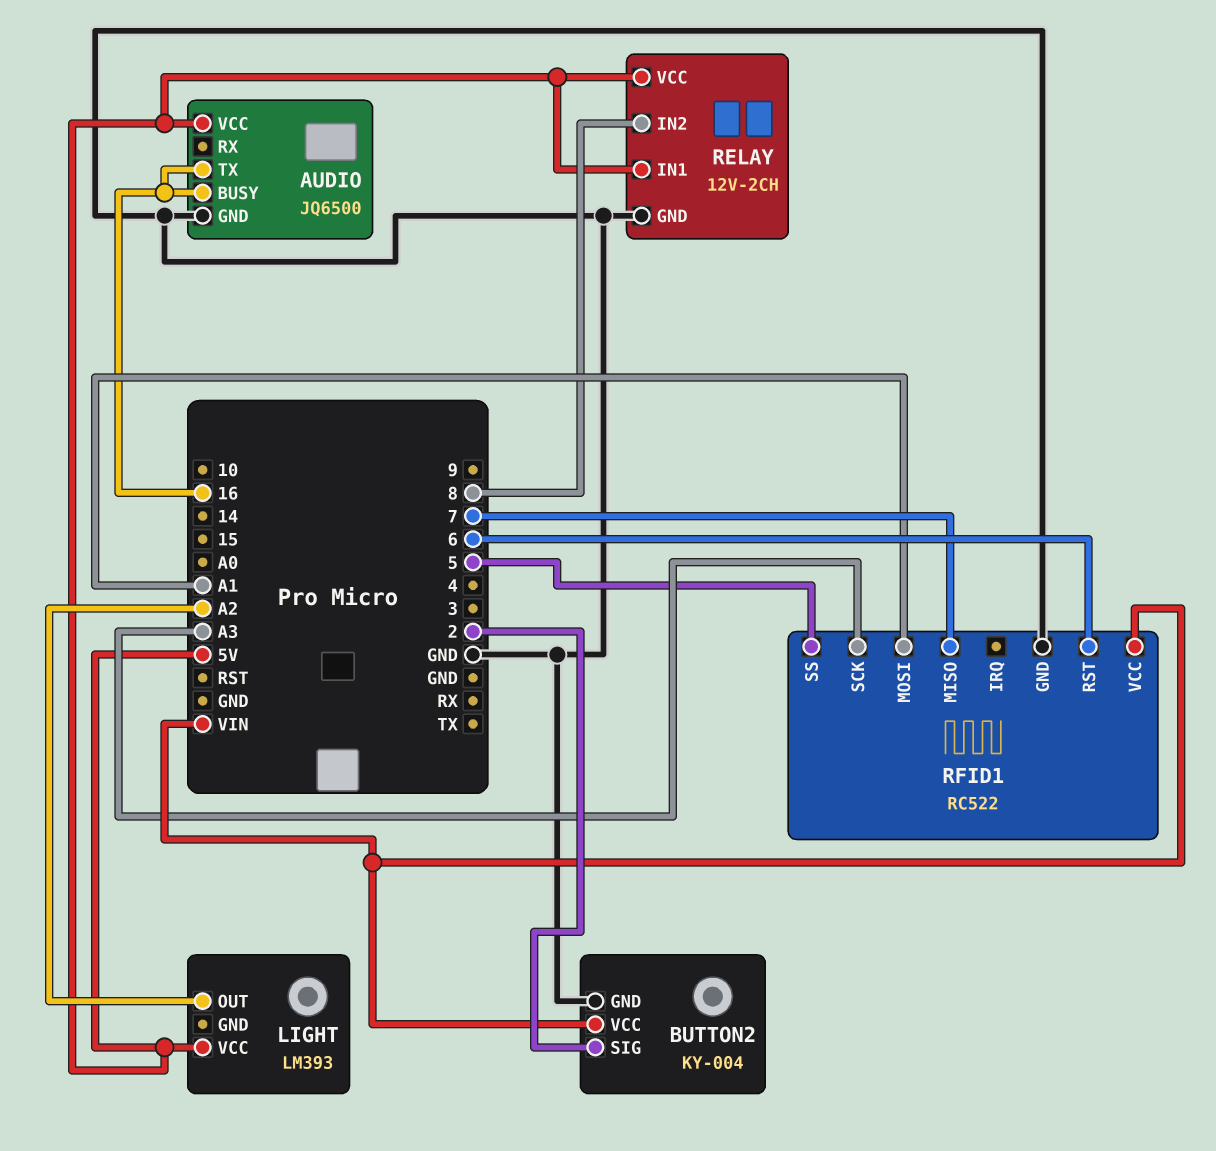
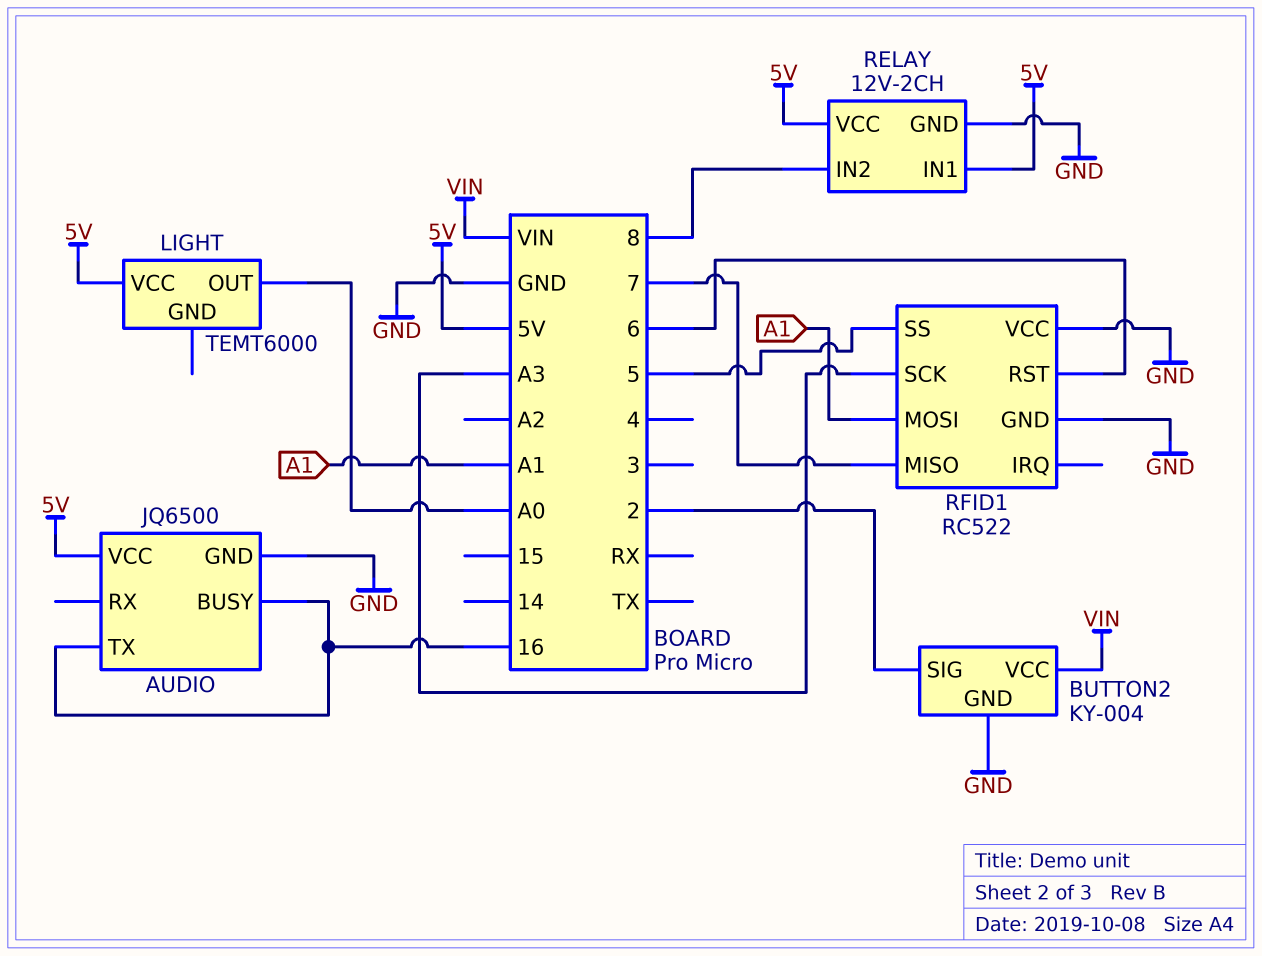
LIGHT: LM393 -> TEMT6000
LIGHT pin OUT: A2 -> A0
RFID1 pin VCC: VIN -> GND

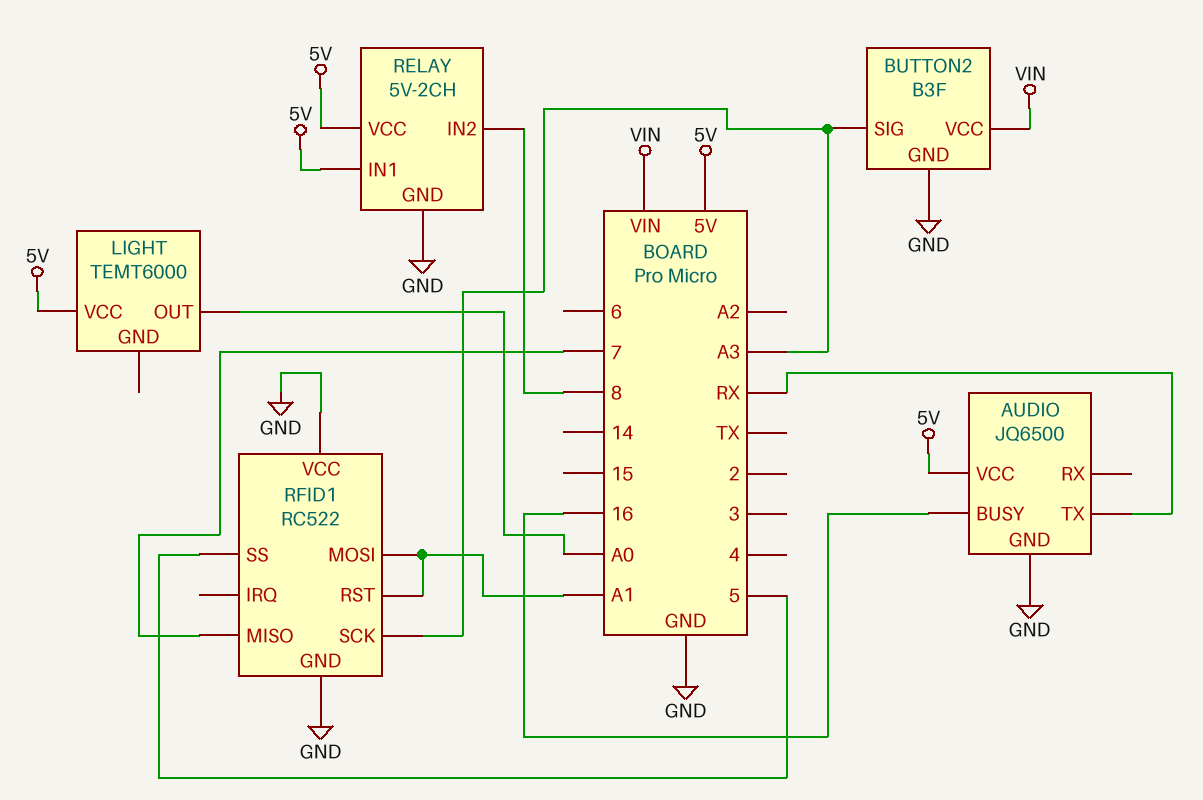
AUDIO pin TX: 16 -> RX
BUTTON2: KY-004 -> B3F
BUTTON2 pin SIG: 2 -> A3
RELAY: 12V-2CH -> 5V-2CH
RFID1 pin RST: 6 -> A1

